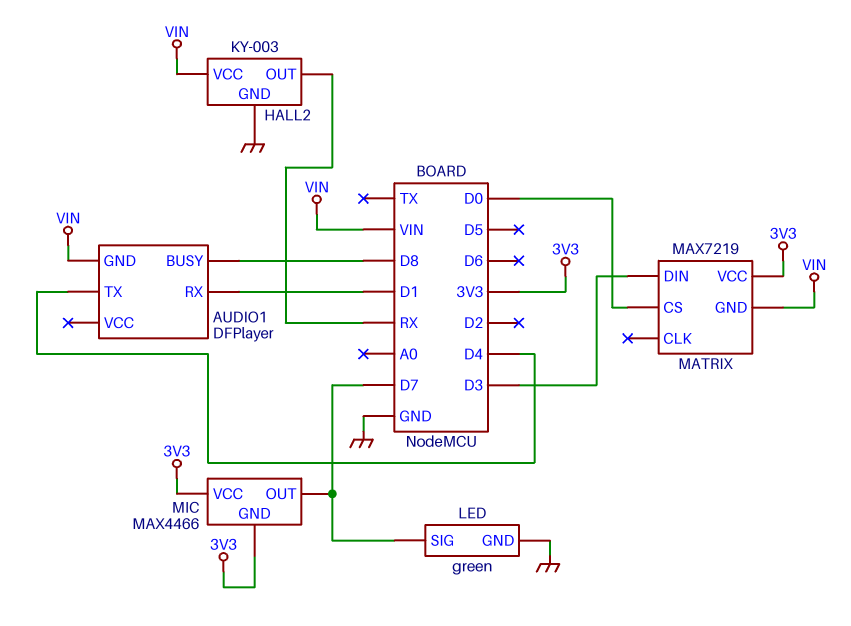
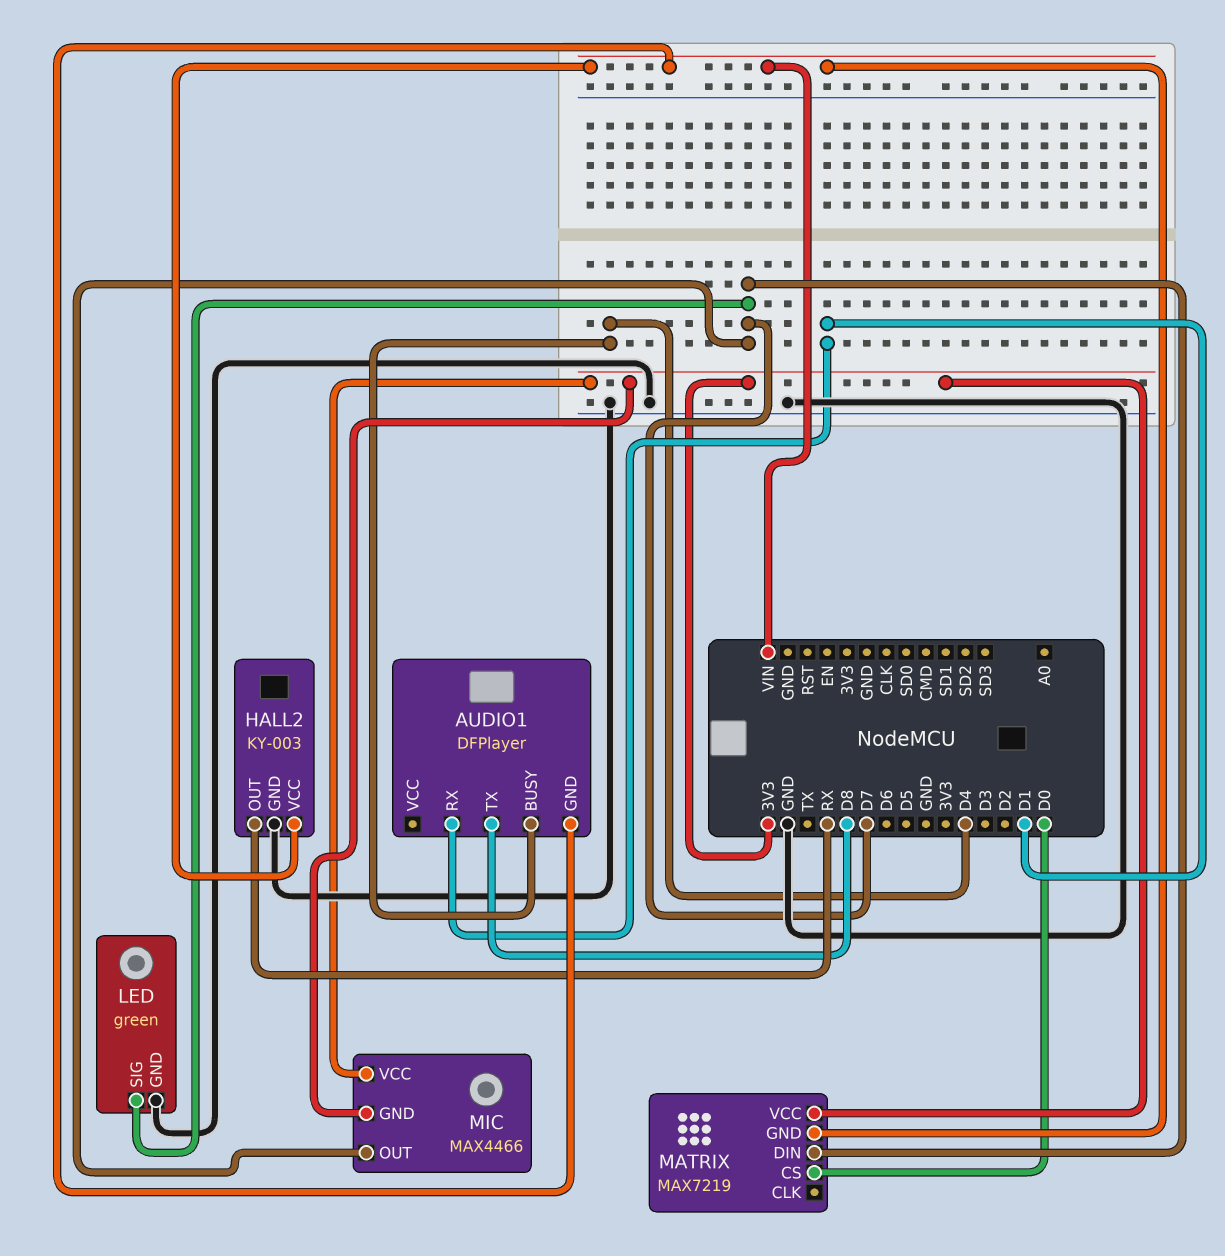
AUDIO1 pin BUSY: D8 -> D4
AUDIO1 pin TX: D4 -> D8
MATRIX pin DIN: D3 -> D7

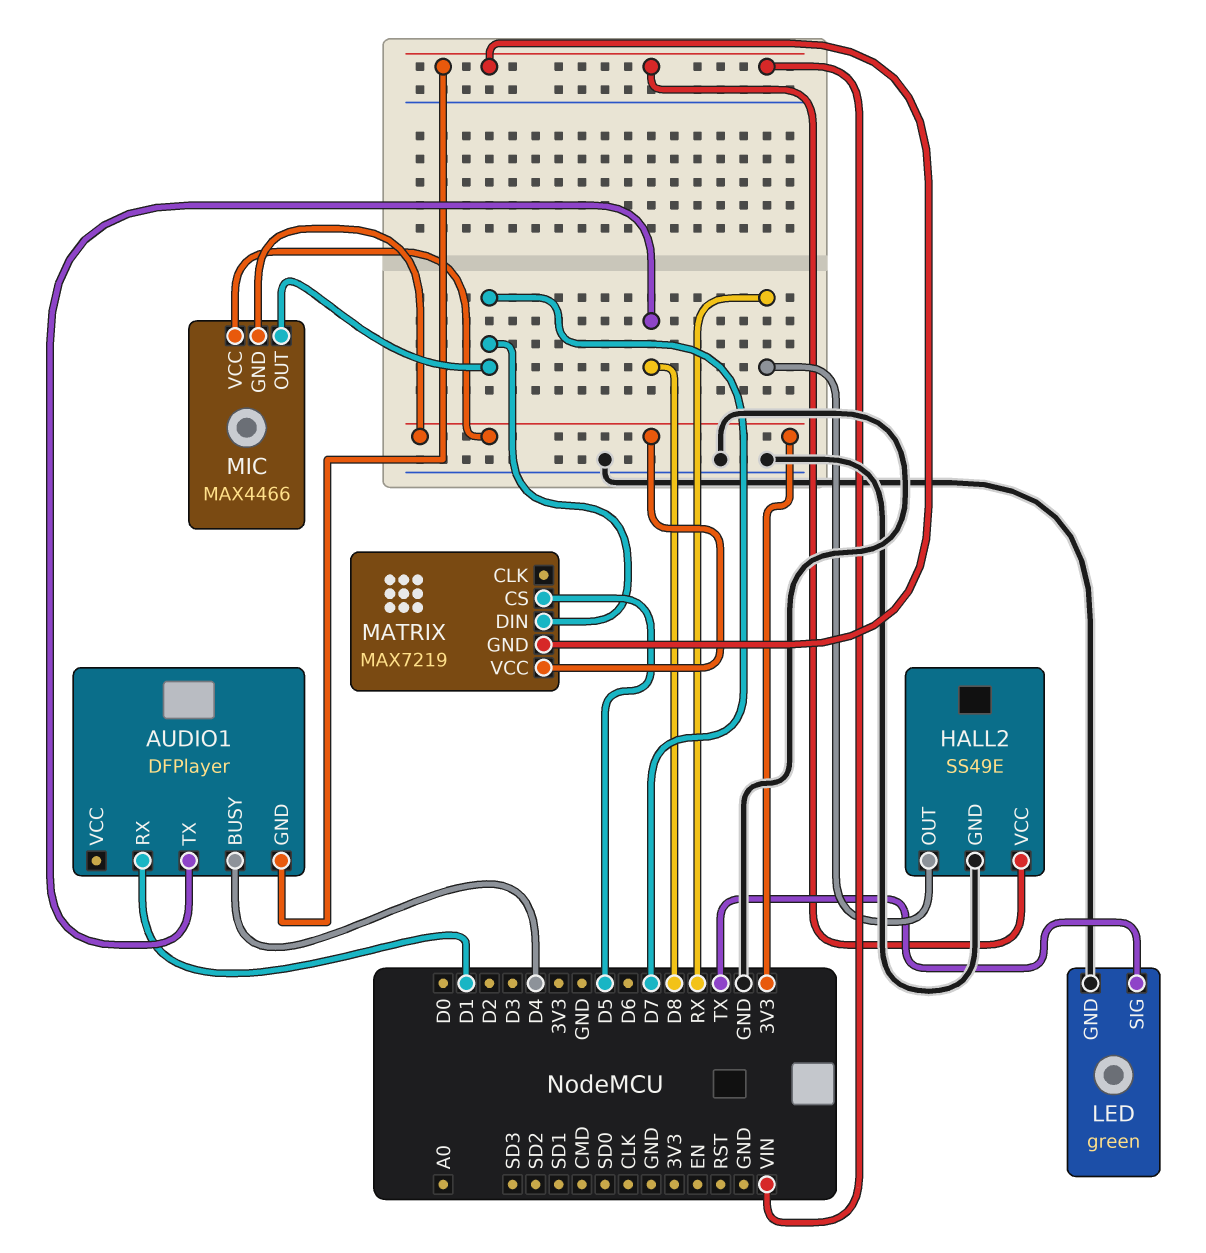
HALL2: KY-003 -> SS49E
LED pin SIG: D7 -> TX
MATRIX pin CS: D0 -> D5

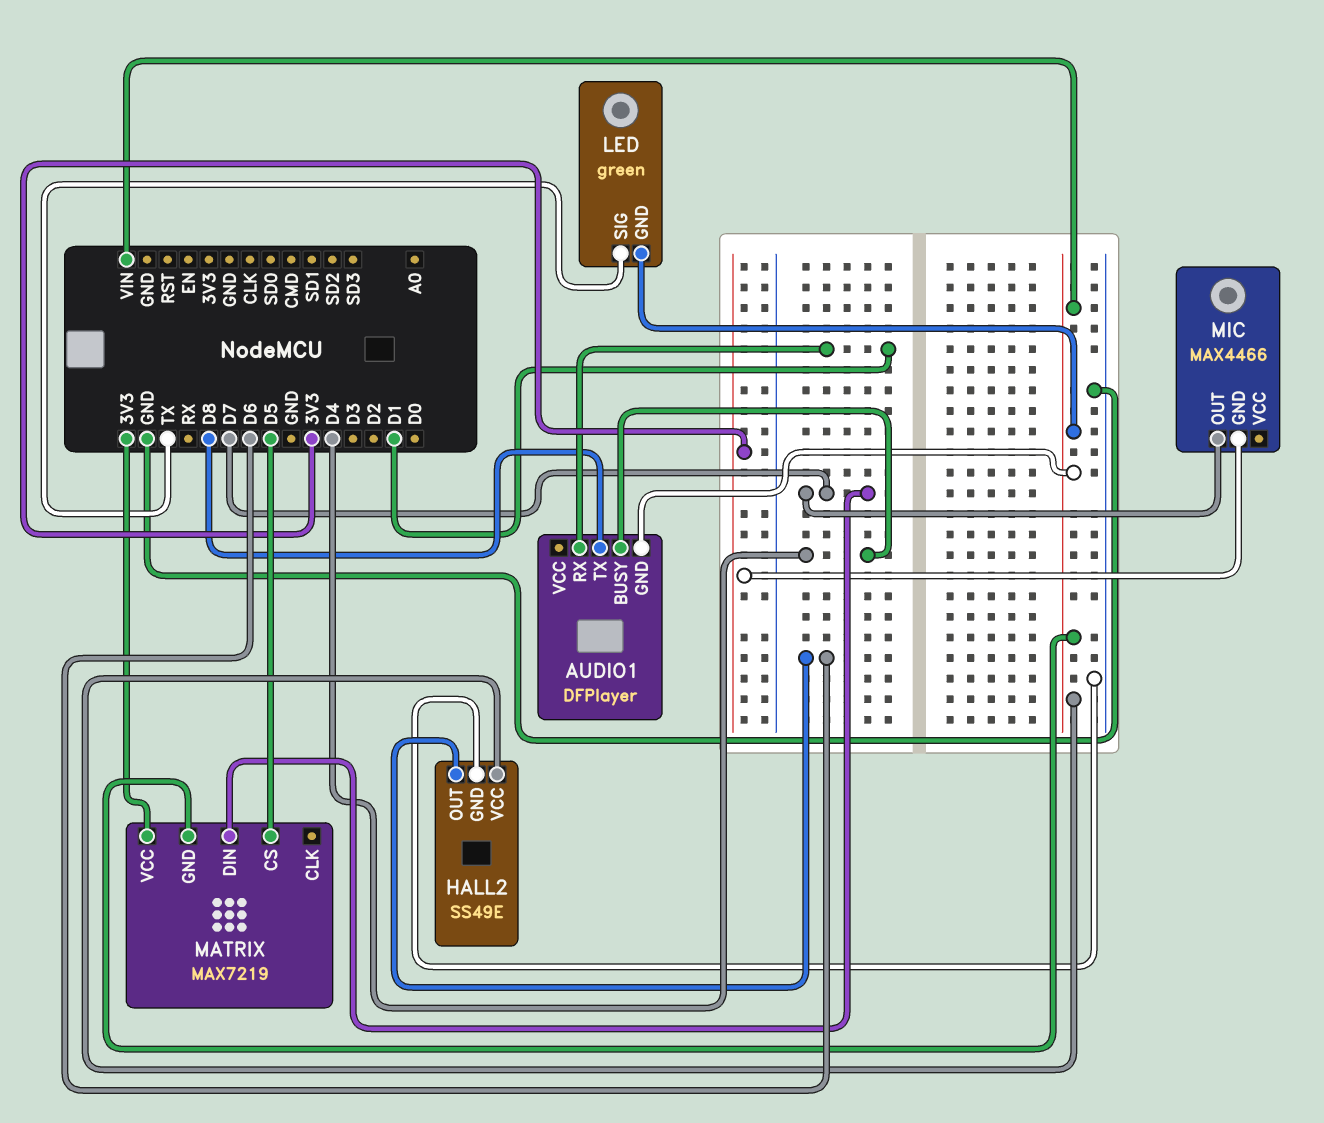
HALL2 pin OUT: RX -> D6
LED pin GND: GND -> VIN
MIC pin VCC: 3V3 -> none

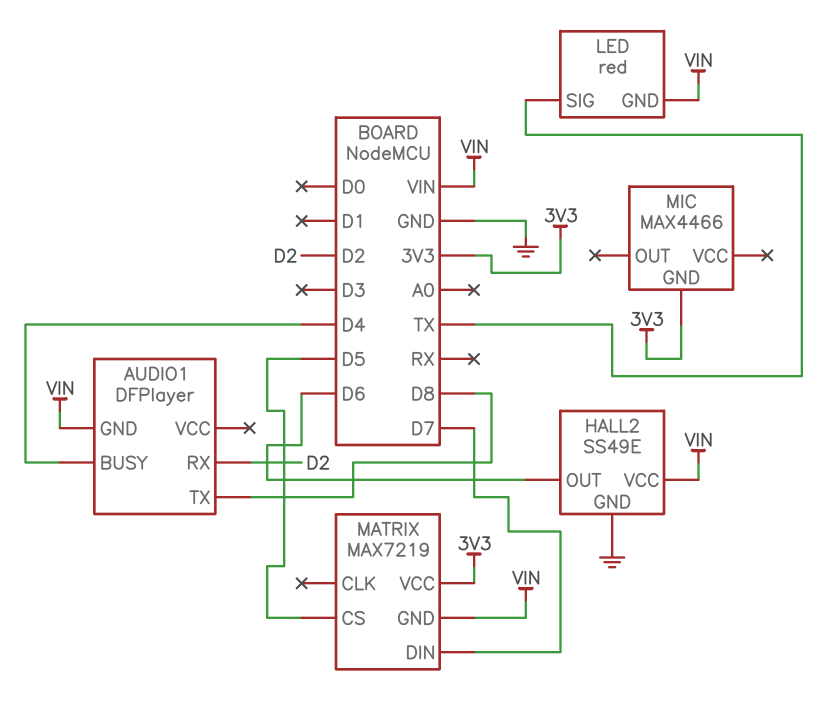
AUDIO1 pin RX: D1 -> D2
LED: green -> red
MIC pin OUT: D7 -> none

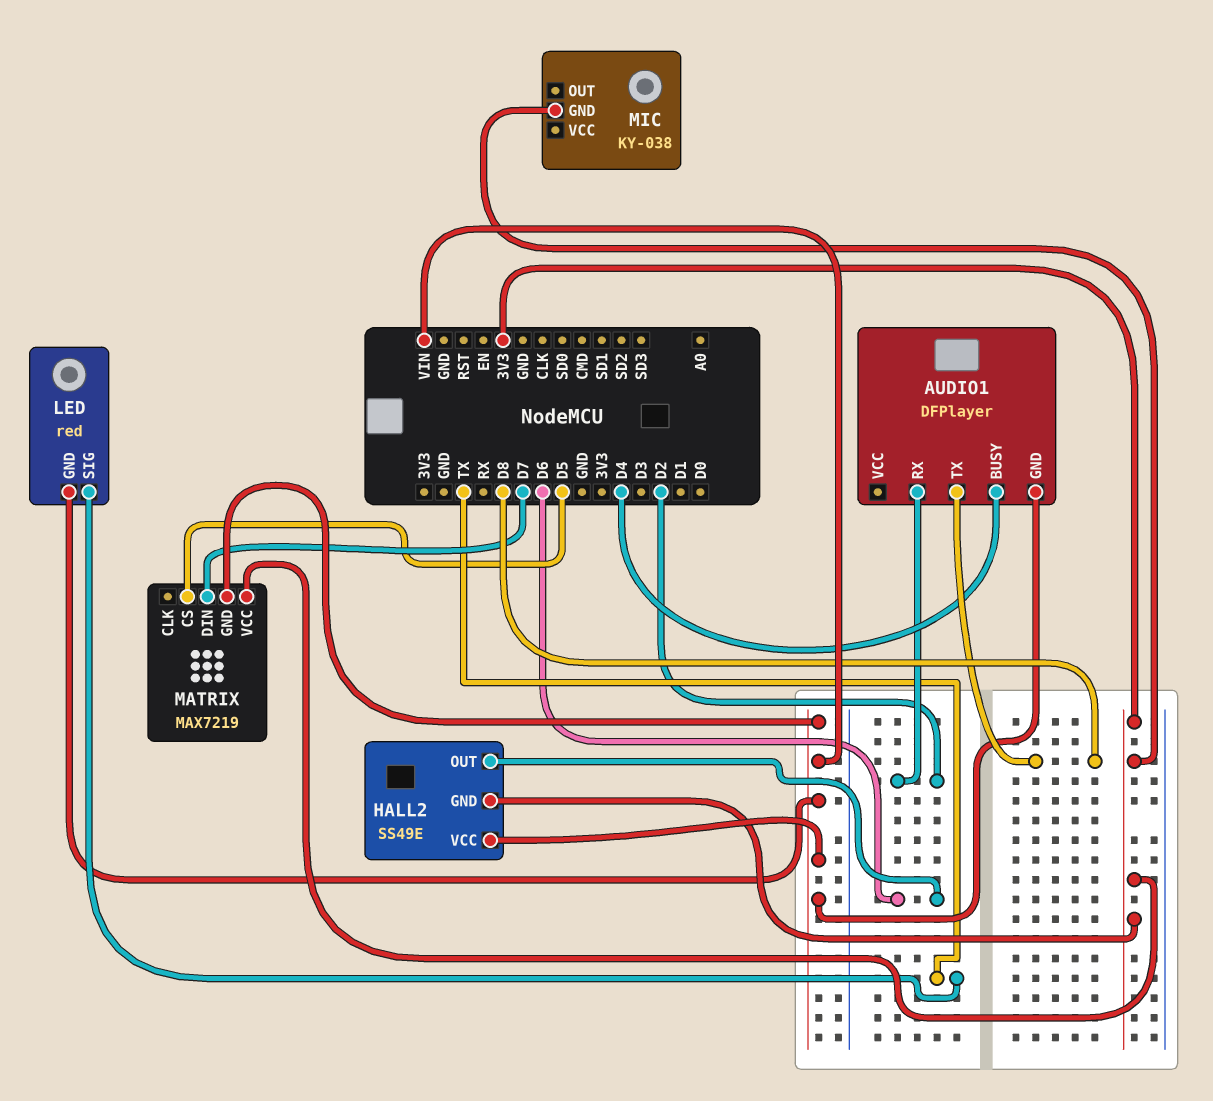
HALL2 pin GND: GND -> 3V3
MIC: MAX4466 -> KY-038

